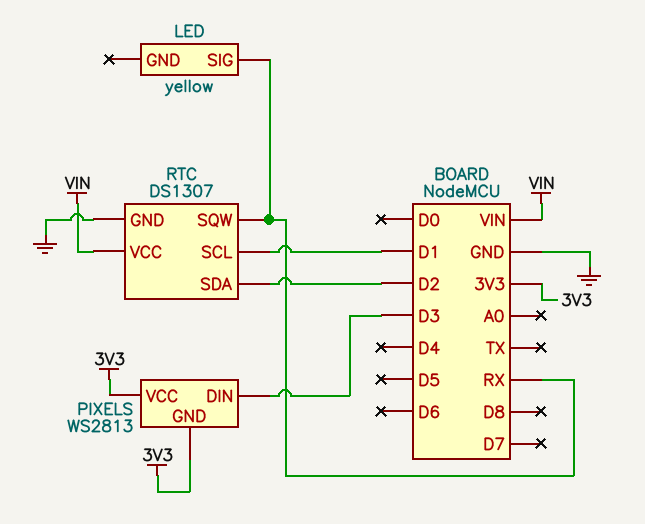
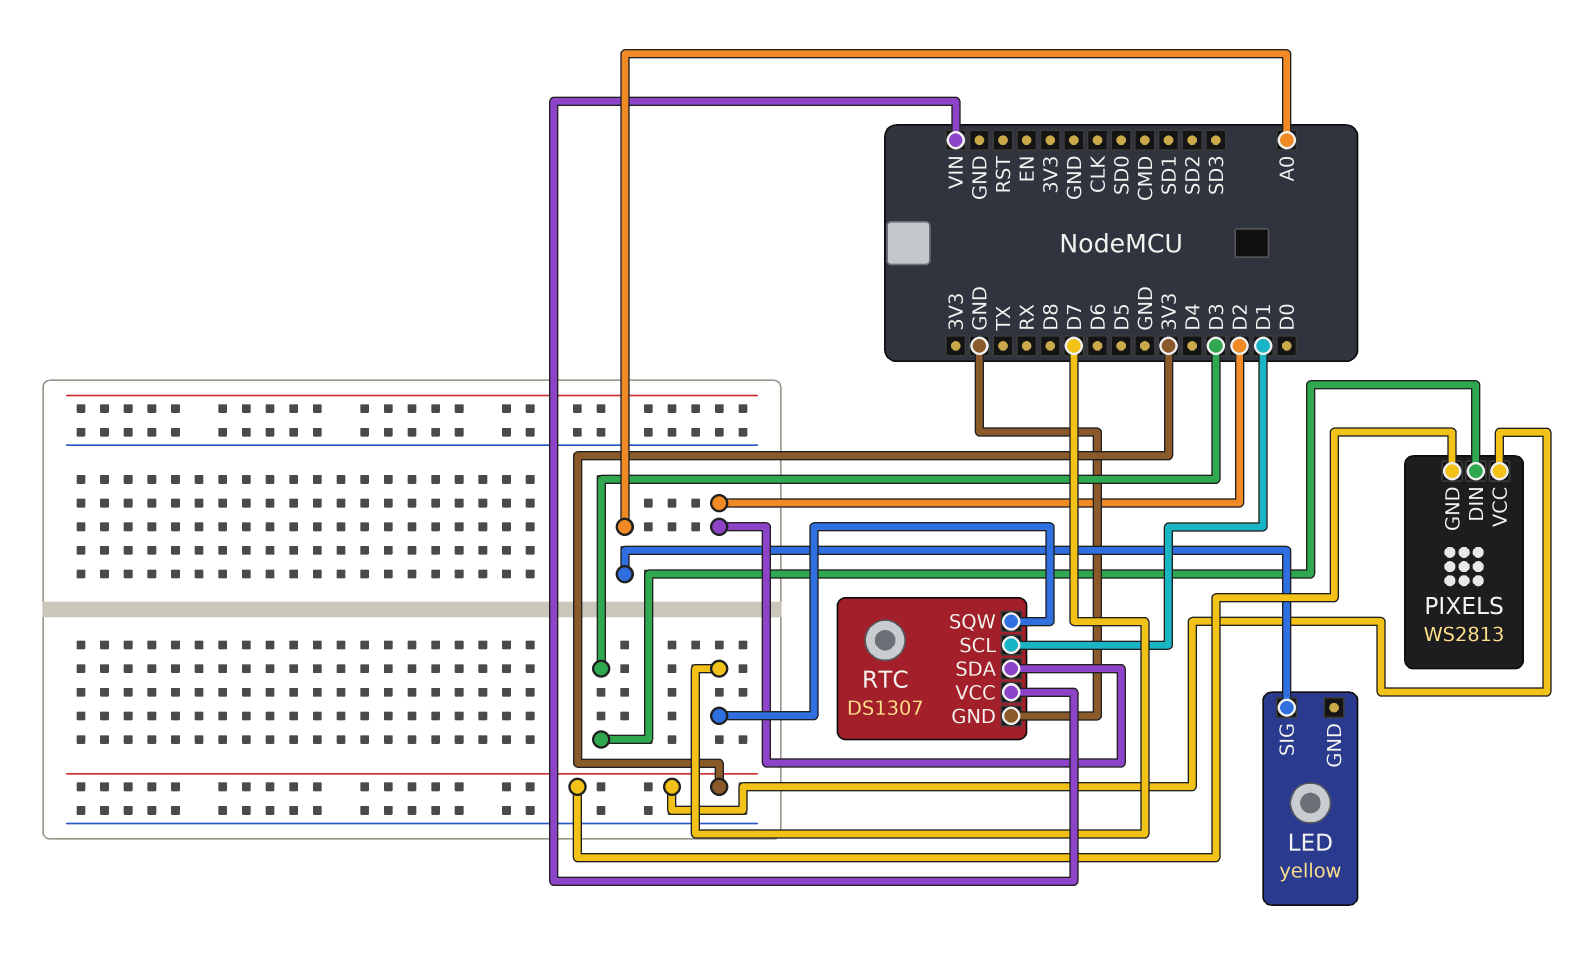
LED pin SIG: RX -> A0
RTC pin SQW: RX -> D7

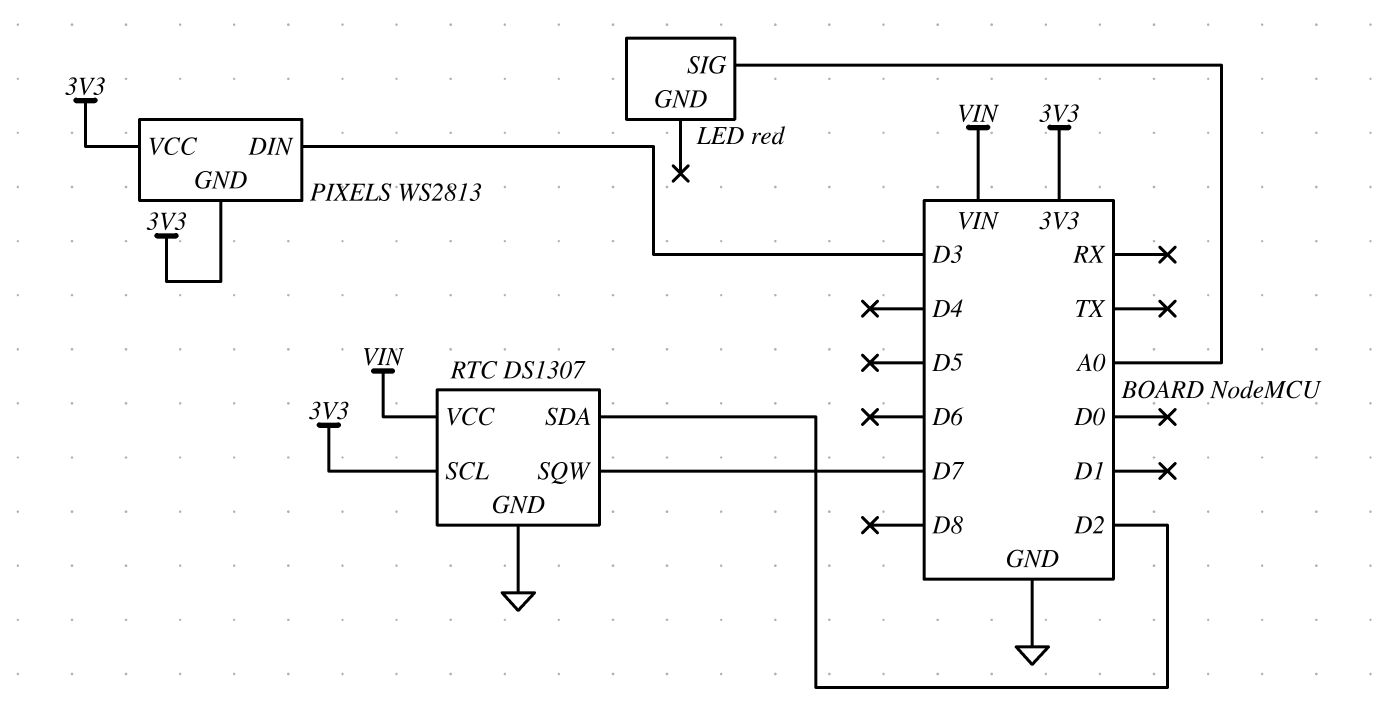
LED: yellow -> red
RTC pin SCL: D1 -> 3V3

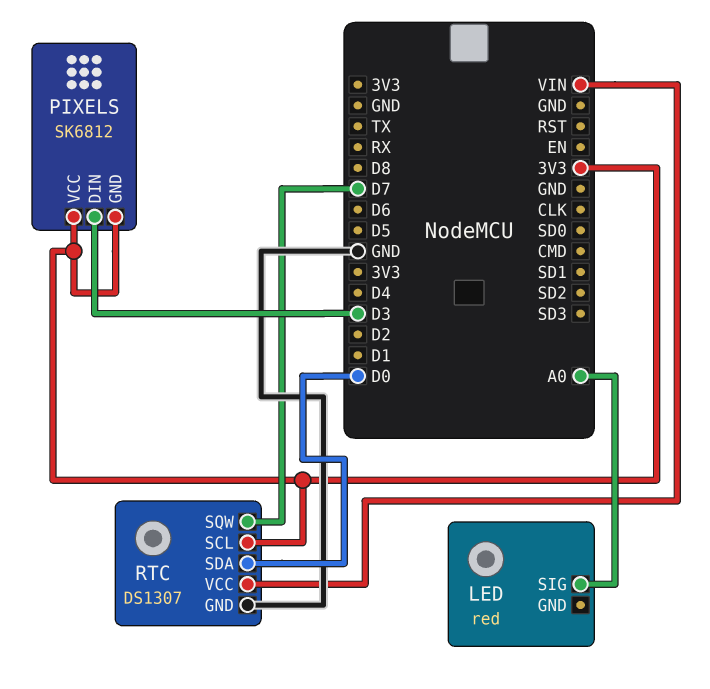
PIXELS: WS2813 -> SK6812
RTC pin SDA: D2 -> D0

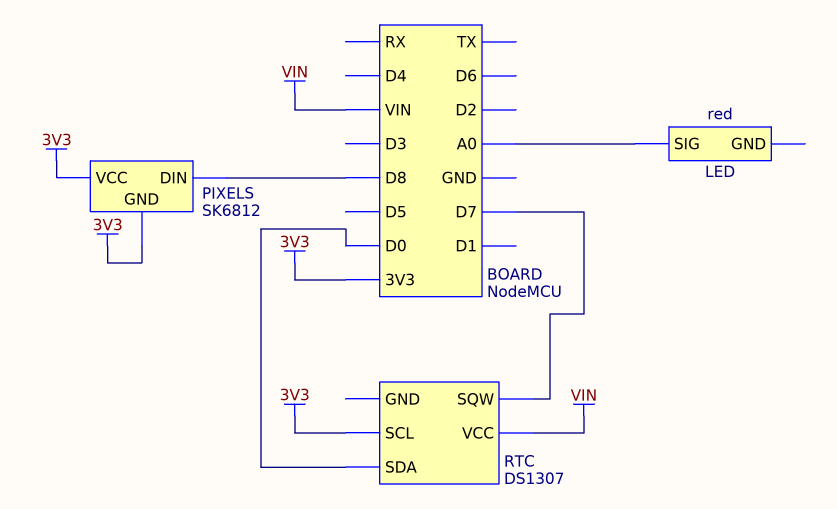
PIXELS pin DIN: D3 -> D8
RTC pin GND: GND -> none

